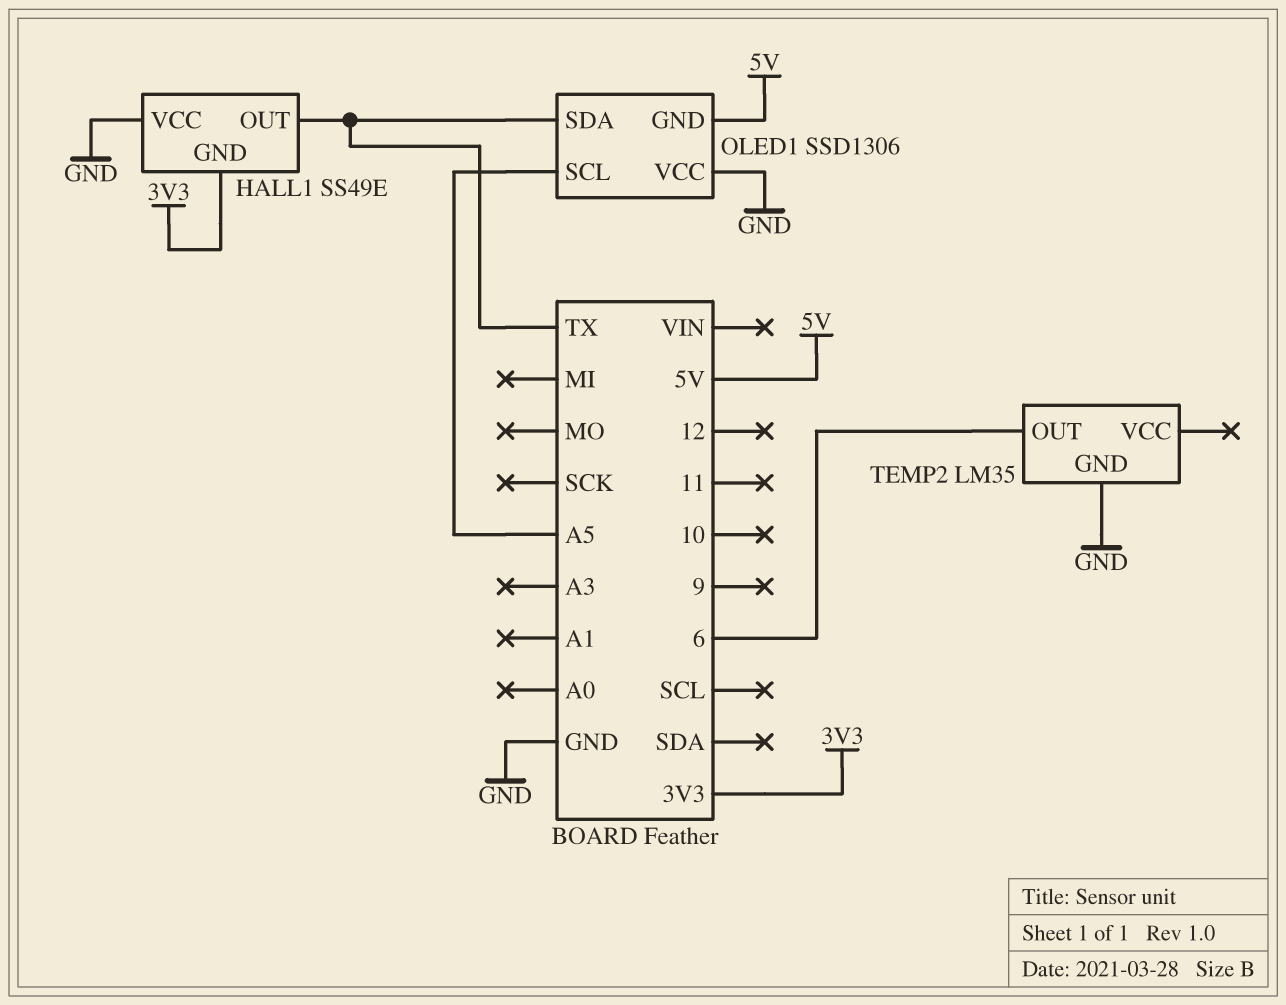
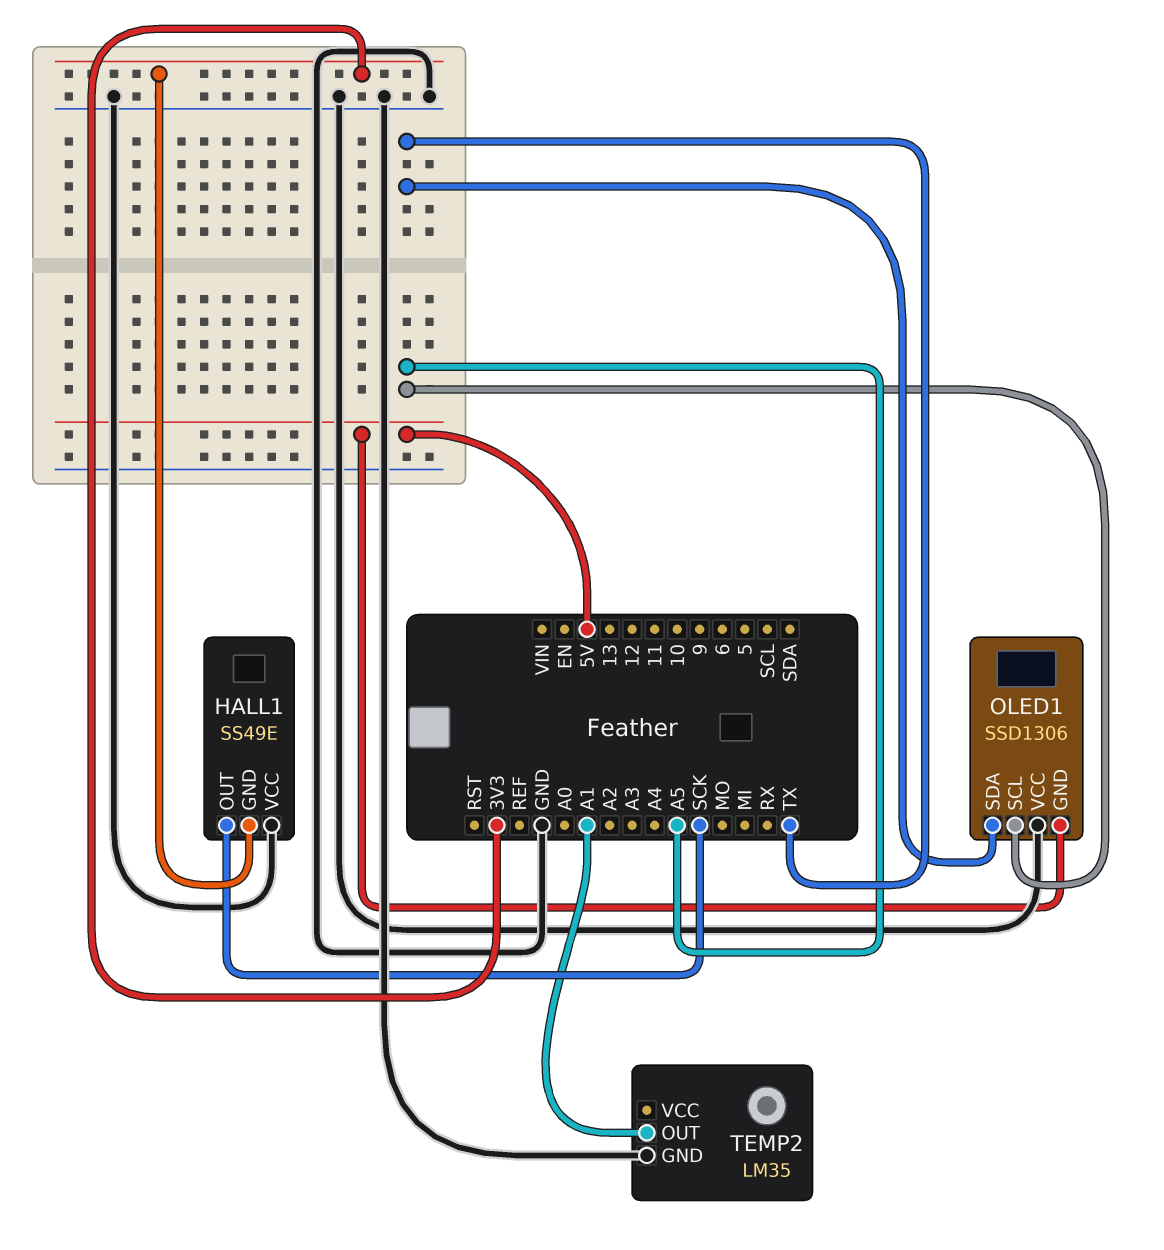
HALL1 pin OUT: TX -> SCK
TEMP2 pin OUT: 6 -> A1

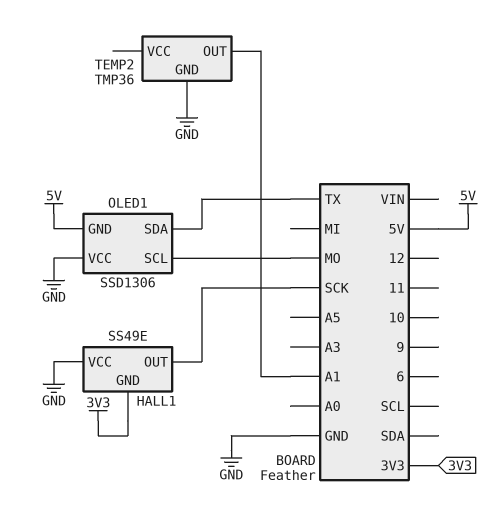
OLED1 pin SCL: A5 -> MO
TEMP2: LM35 -> TMP36

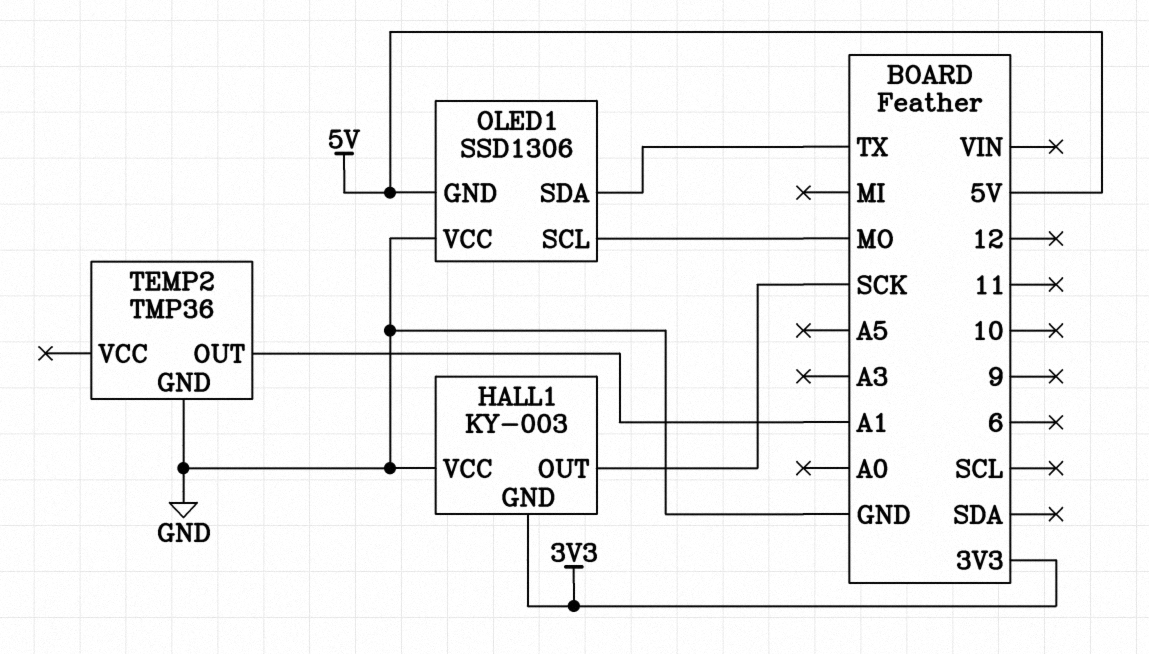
HALL1: SS49E -> KY-003

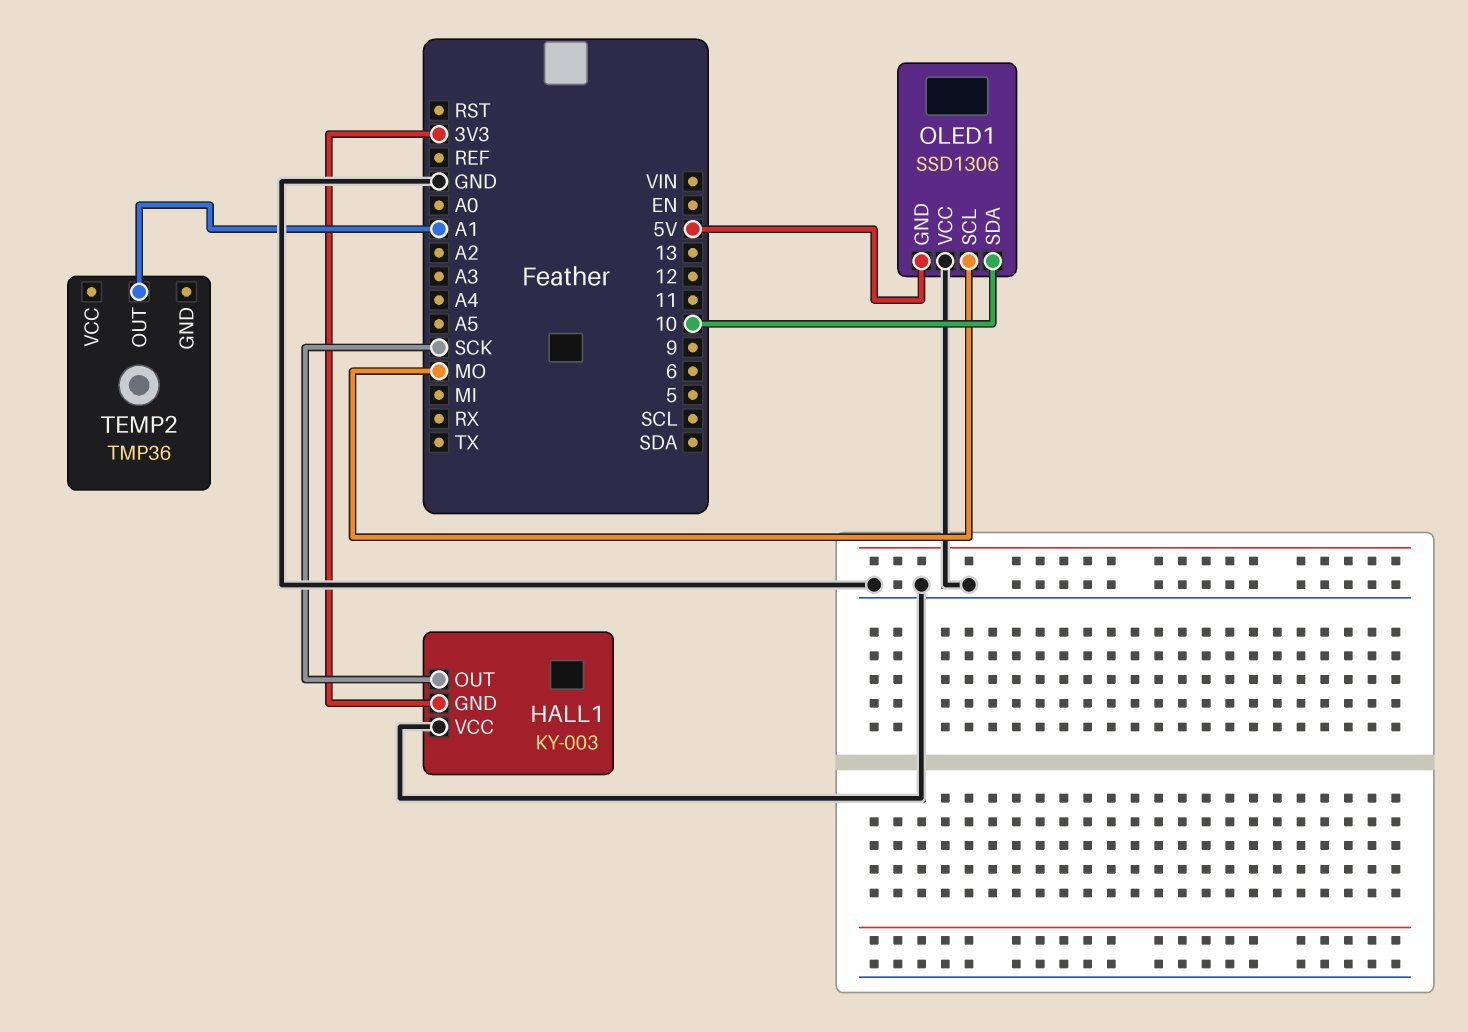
OLED1 pin SDA: TX -> 10
TEMP2 pin GND: GND -> none

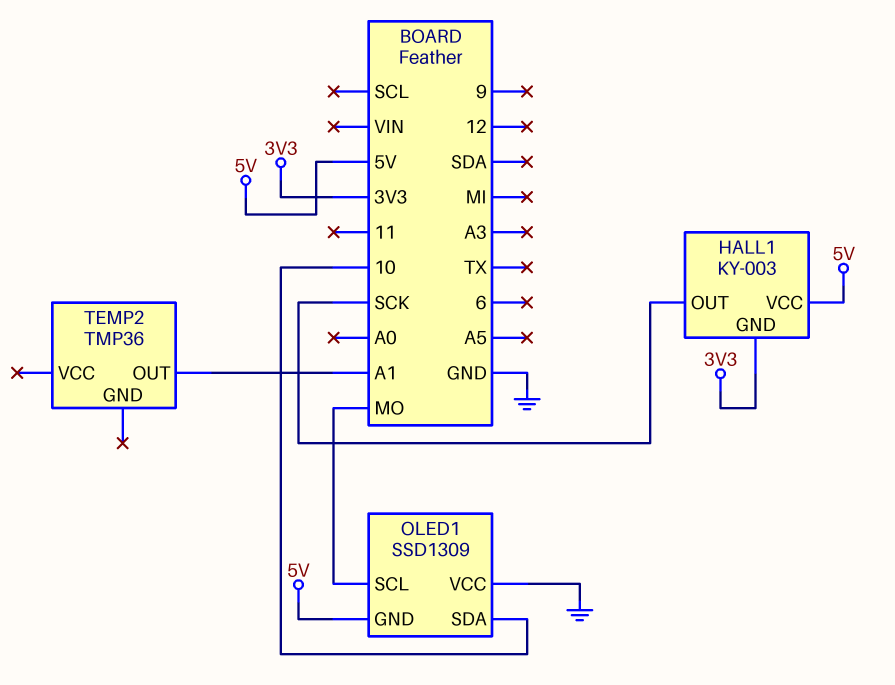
HALL1 pin VCC: GND -> 5V
OLED1: SSD1306 -> SSD1309

